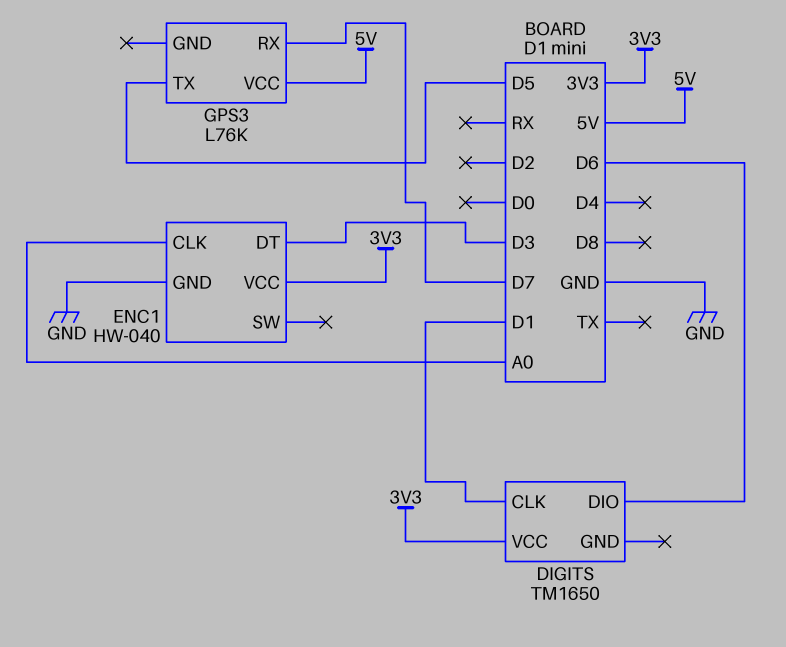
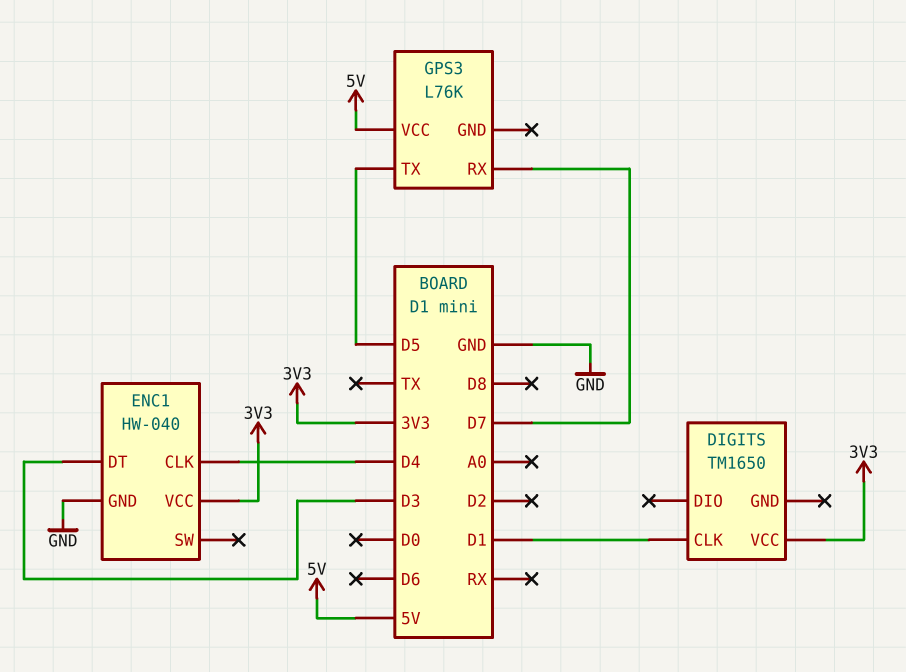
DIGITS pin DIO: D6 -> none
ENC1 pin CLK: A0 -> D4

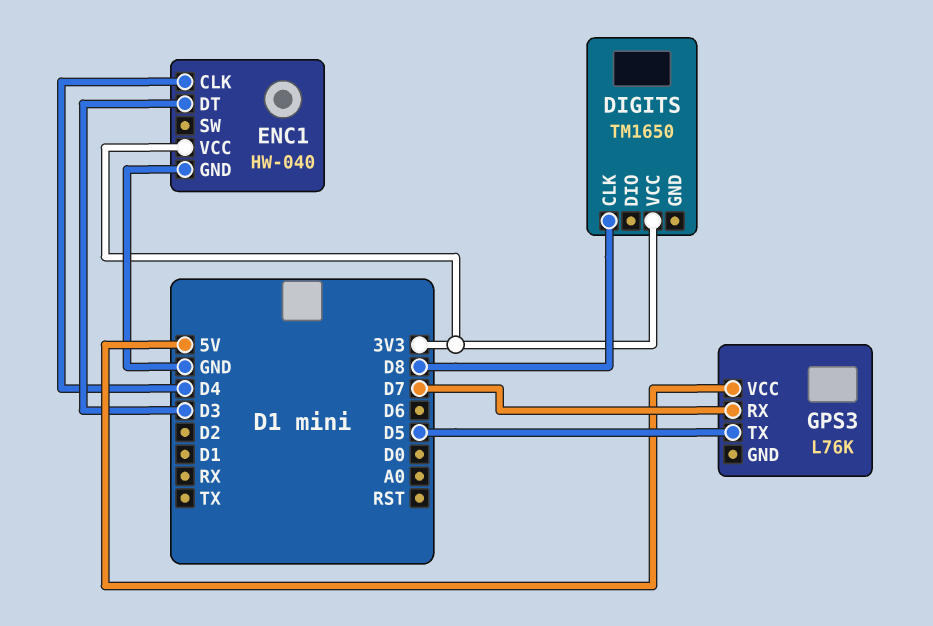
DIGITS pin CLK: D1 -> D8

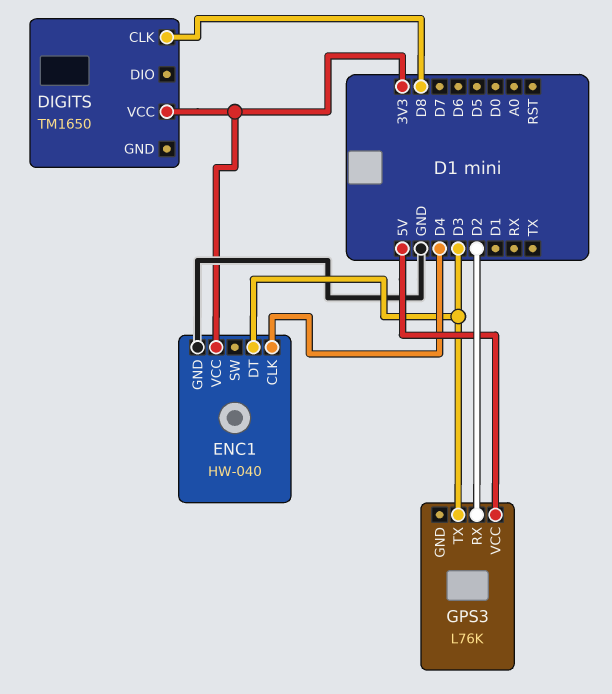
GPS3 pin RX: D7 -> D2
GPS3 pin TX: D5 -> D3

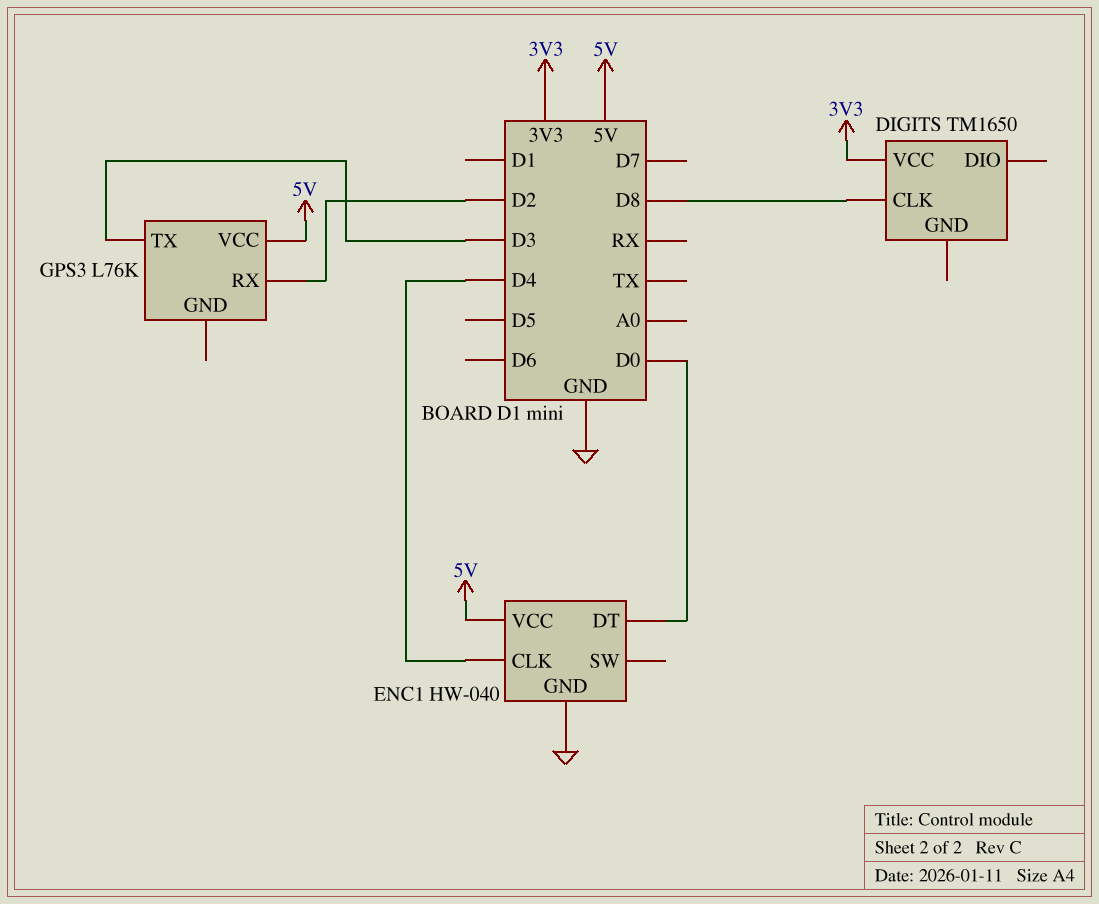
ENC1 pin DT: D3 -> D0
ENC1 pin VCC: 3V3 -> 5V

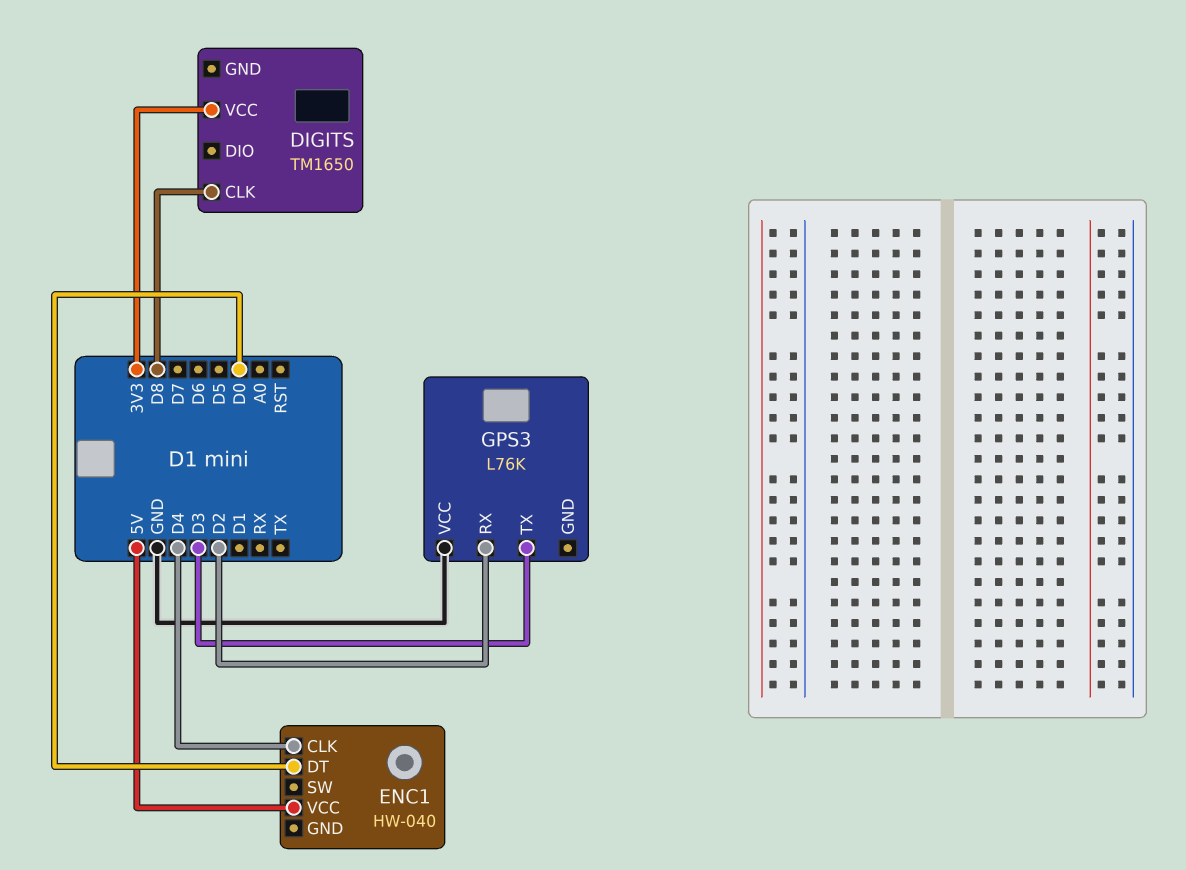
ENC1 pin GND: GND -> none
GPS3 pin VCC: 5V -> GND

